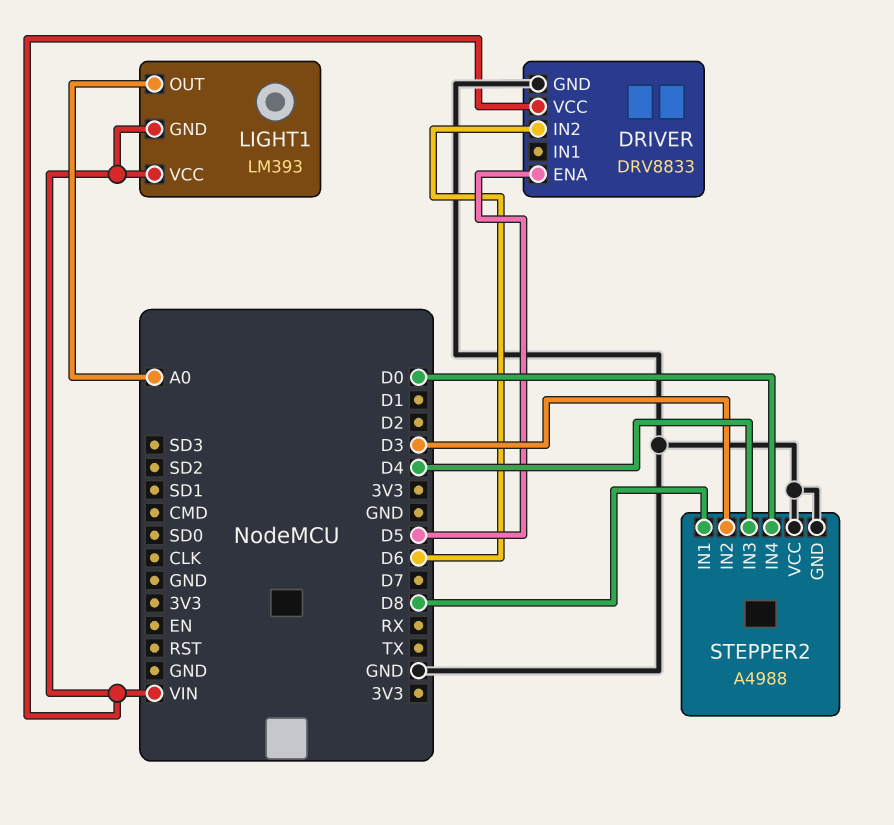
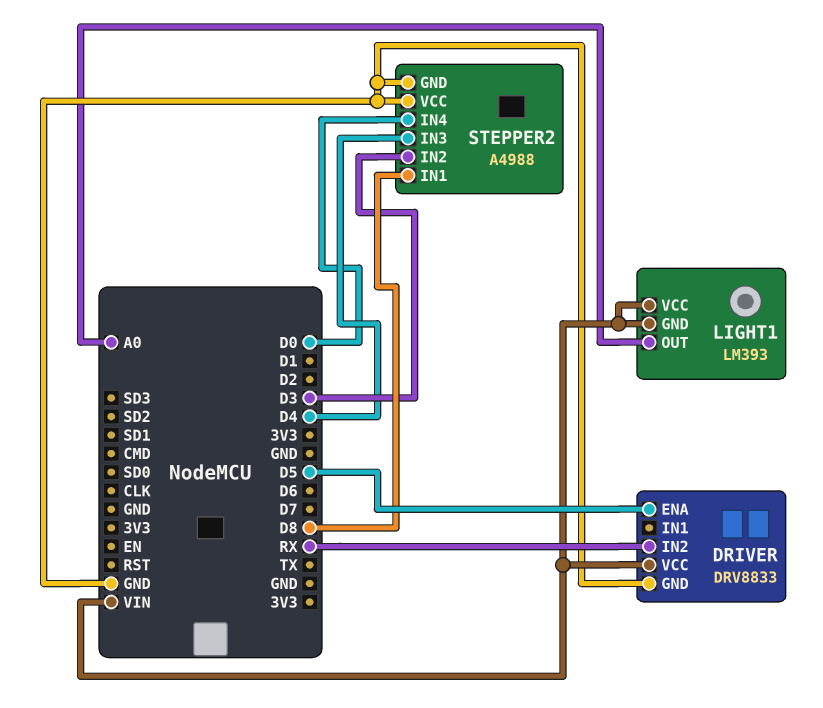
DRIVER pin IN2: D6 -> RX

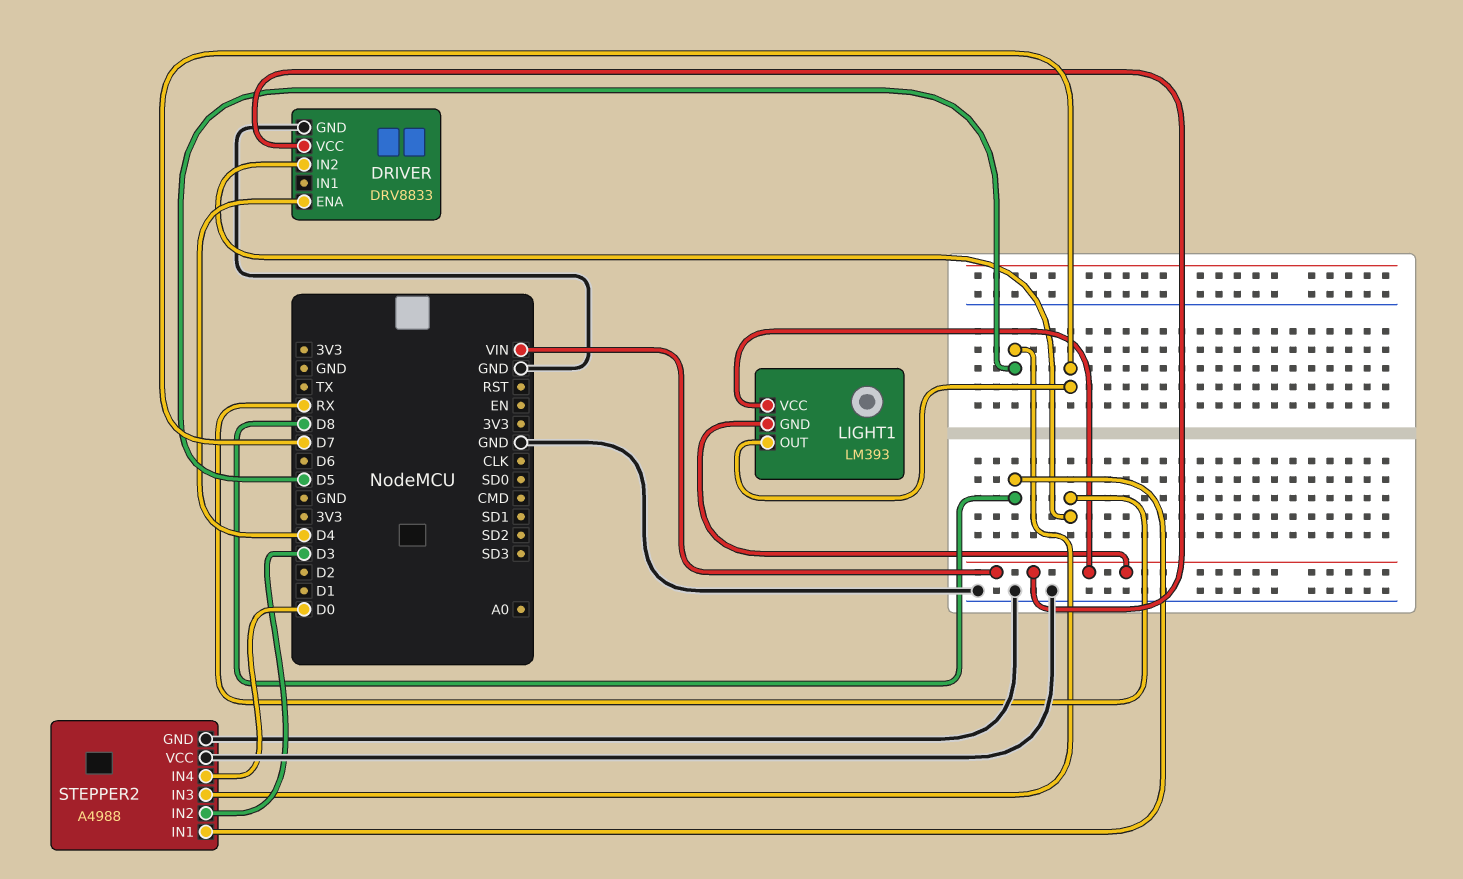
DRIVER pin ENA: D5 -> D4
LIGHT1 pin OUT: A0 -> D7
STEPPER2 pin IN3: D4 -> D5

